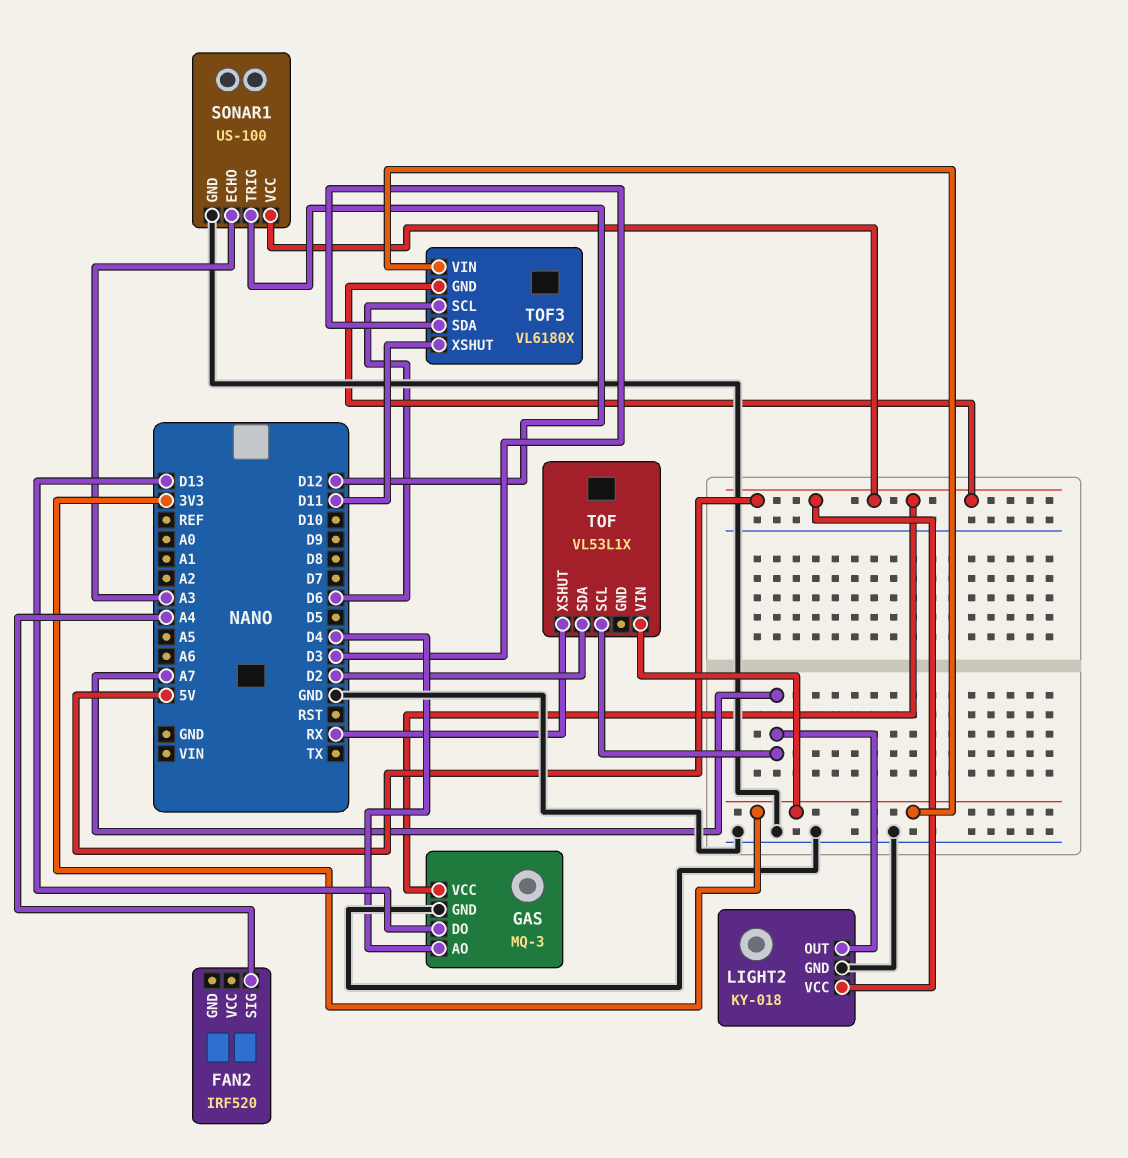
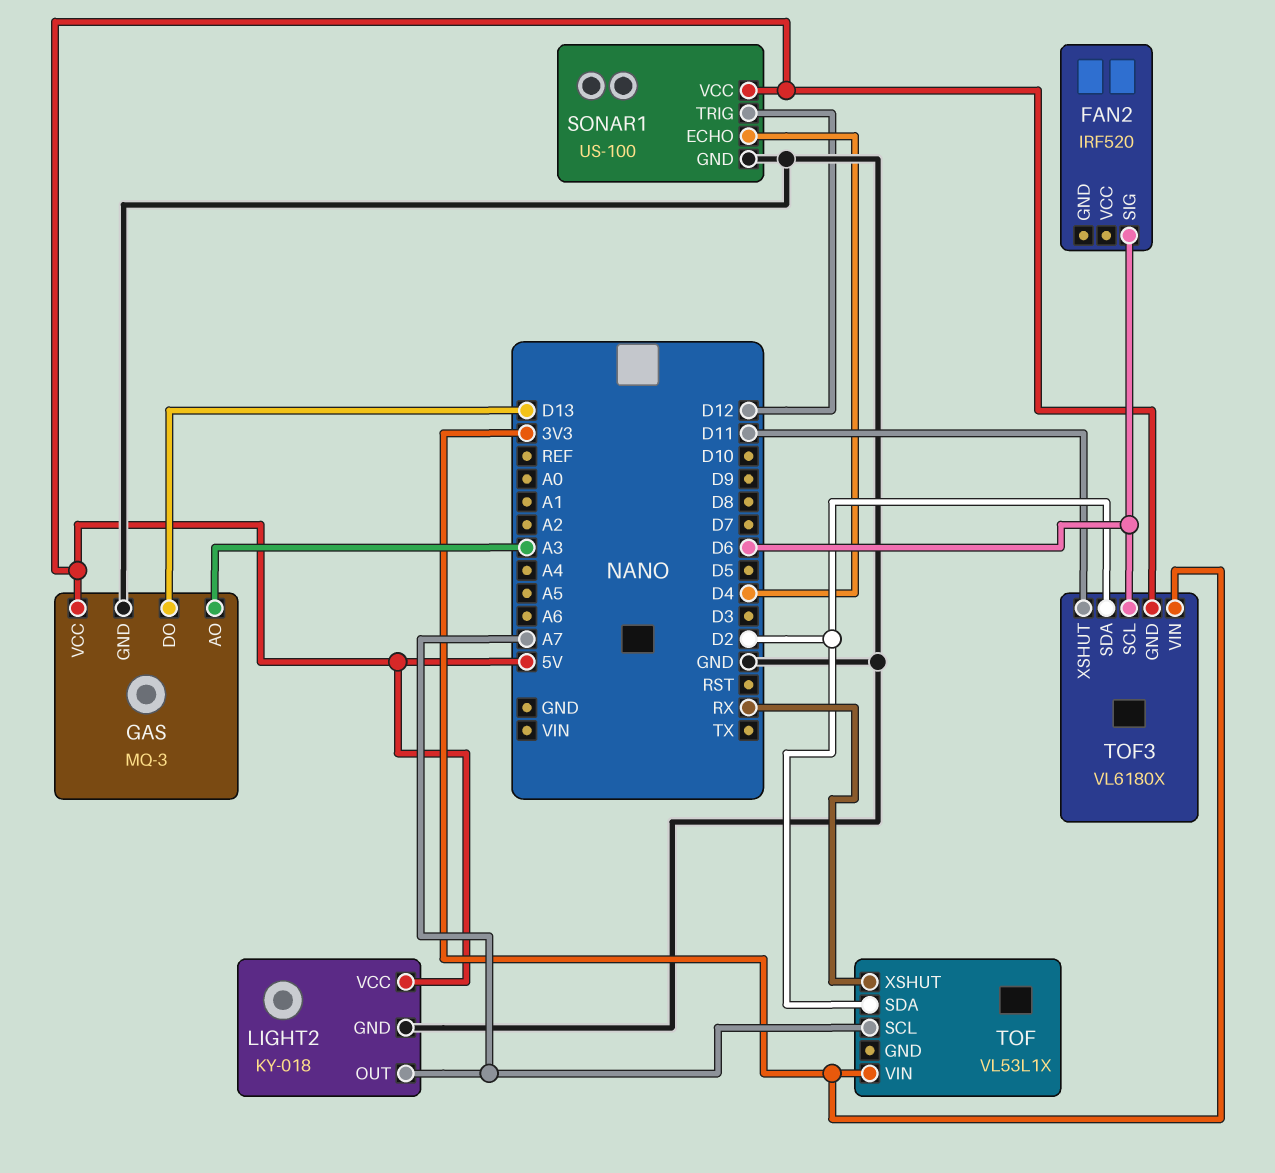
FAN2 pin SIG: A4 -> D6
GAS pin AO: D4 -> A3
SONAR1 pin ECHO: A3 -> D4
TOF3 pin SDA: D3 -> D2

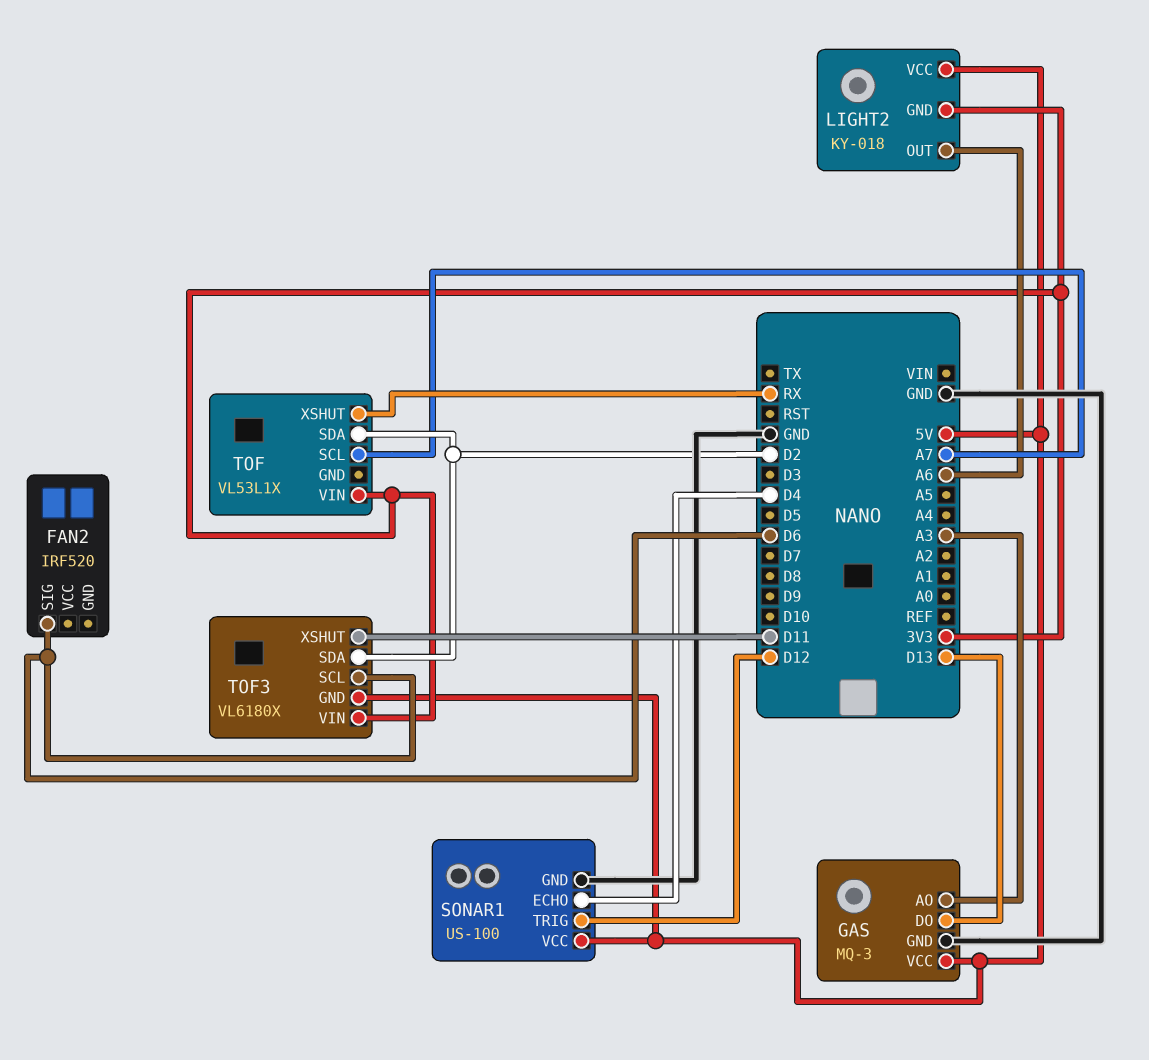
LIGHT2 pin GND: GND -> 3V3
LIGHT2 pin OUT: A7 -> A6

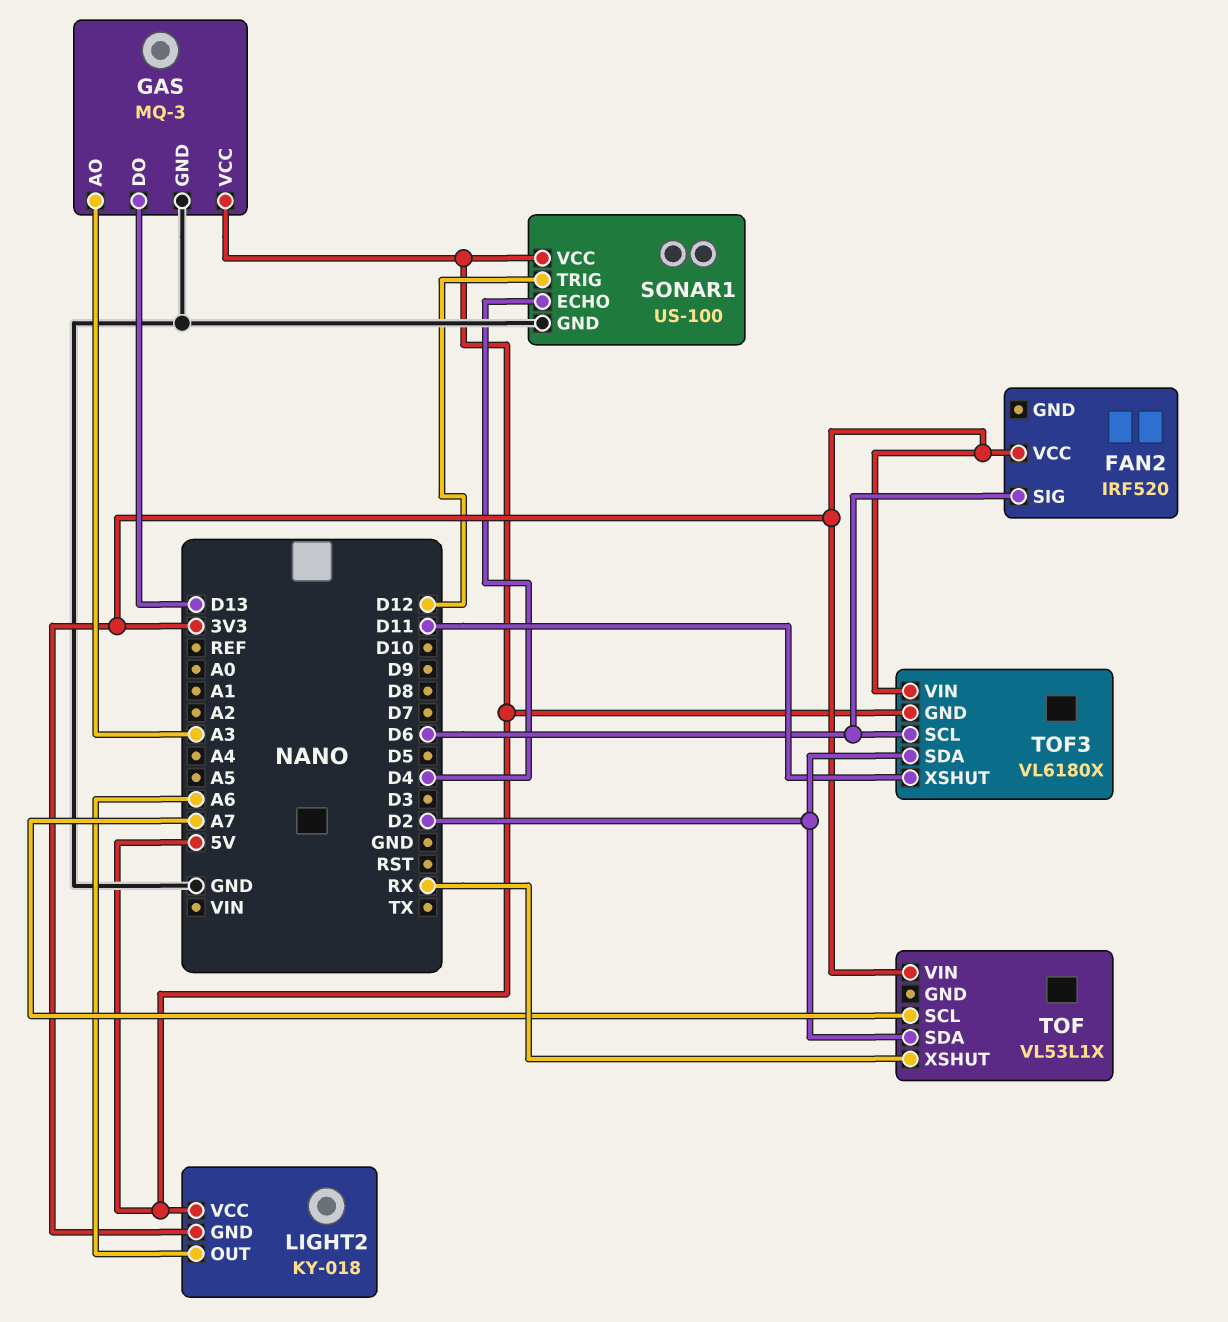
FAN2 pin VCC: none -> 3V3

